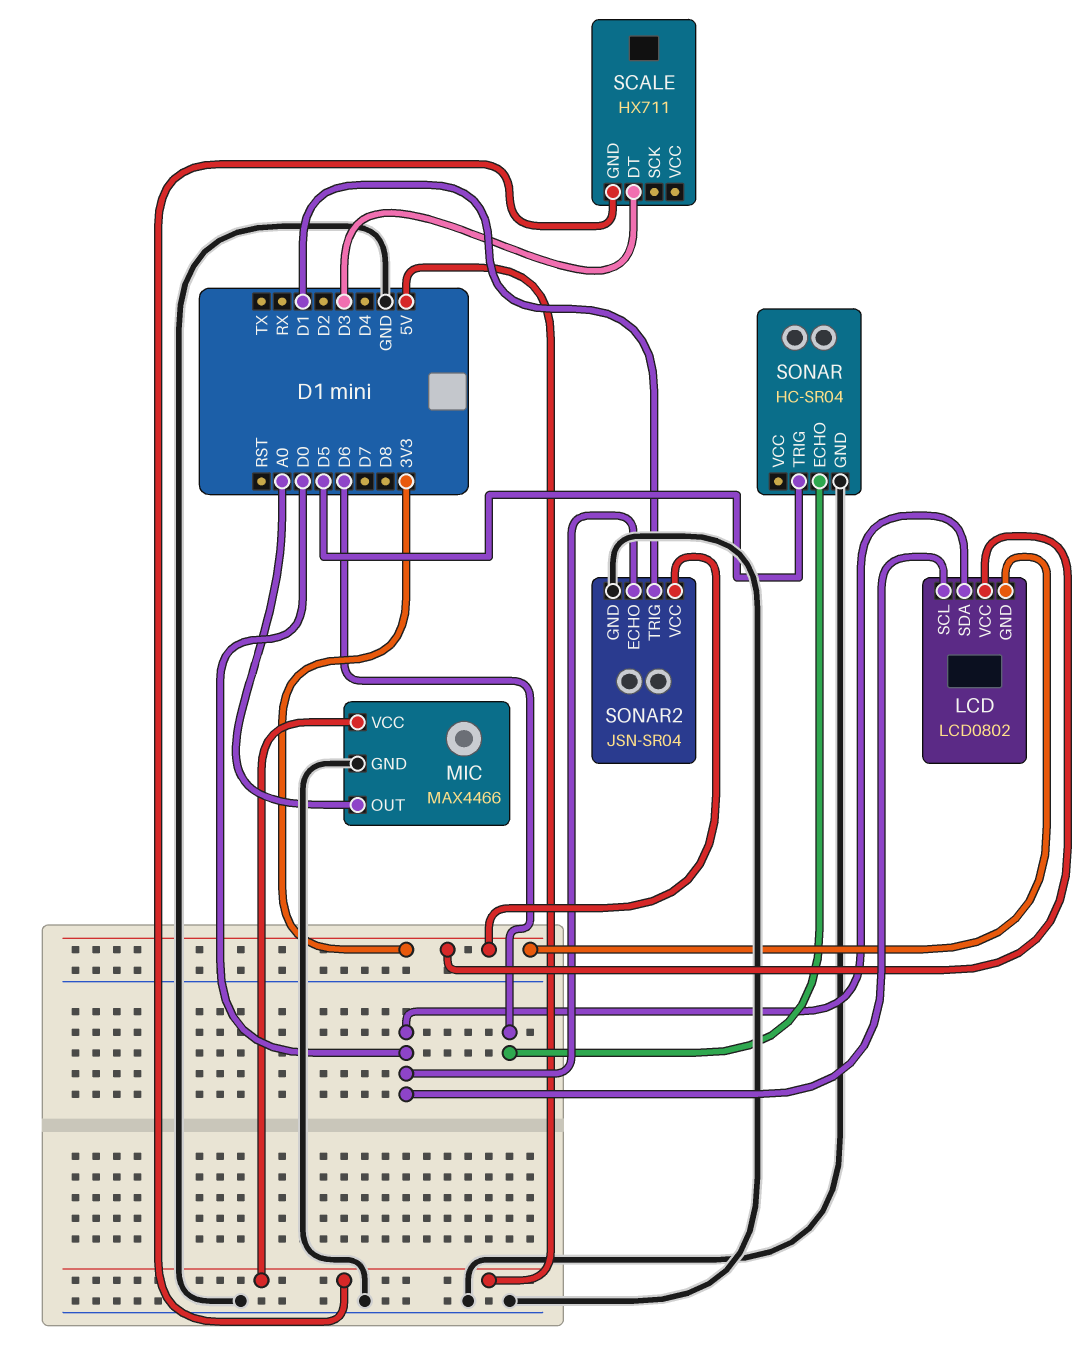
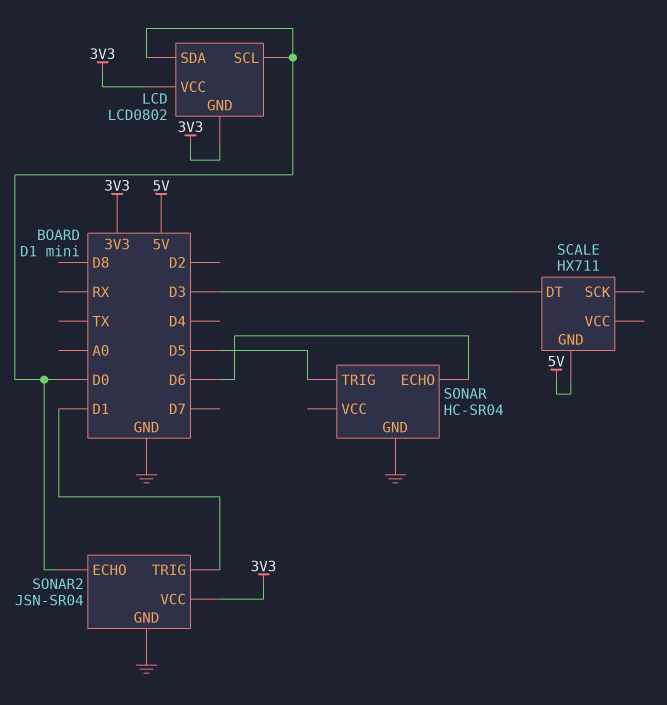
MIC: MAX4466 -> none
MIC pin GND: GND -> none
MIC pin OUT: A0 -> none
MIC pin VCC: 5V -> none

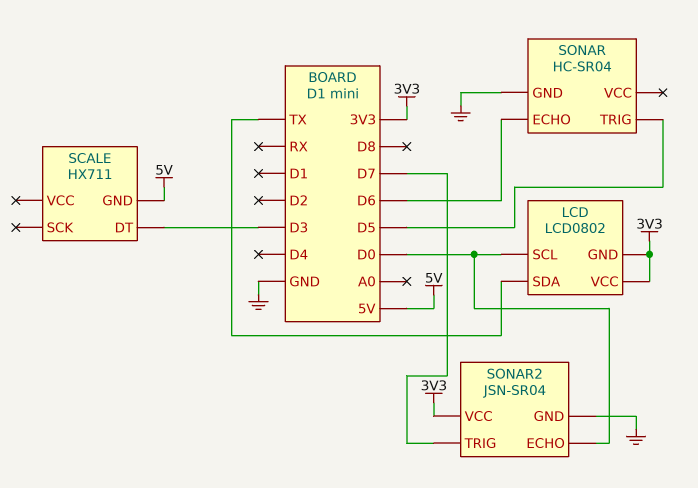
LCD pin SDA: D0 -> TX
SONAR2 pin TRIG: D1 -> D7

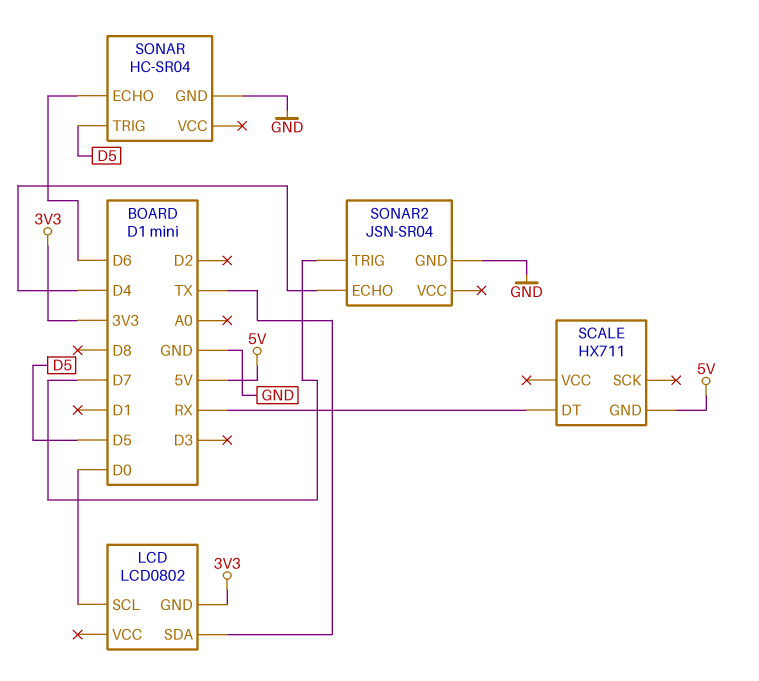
LCD pin VCC: 3V3 -> none
SCALE pin DT: D3 -> RX
SONAR2 pin ECHO: D0 -> D4
SONAR2 pin VCC: 3V3 -> none

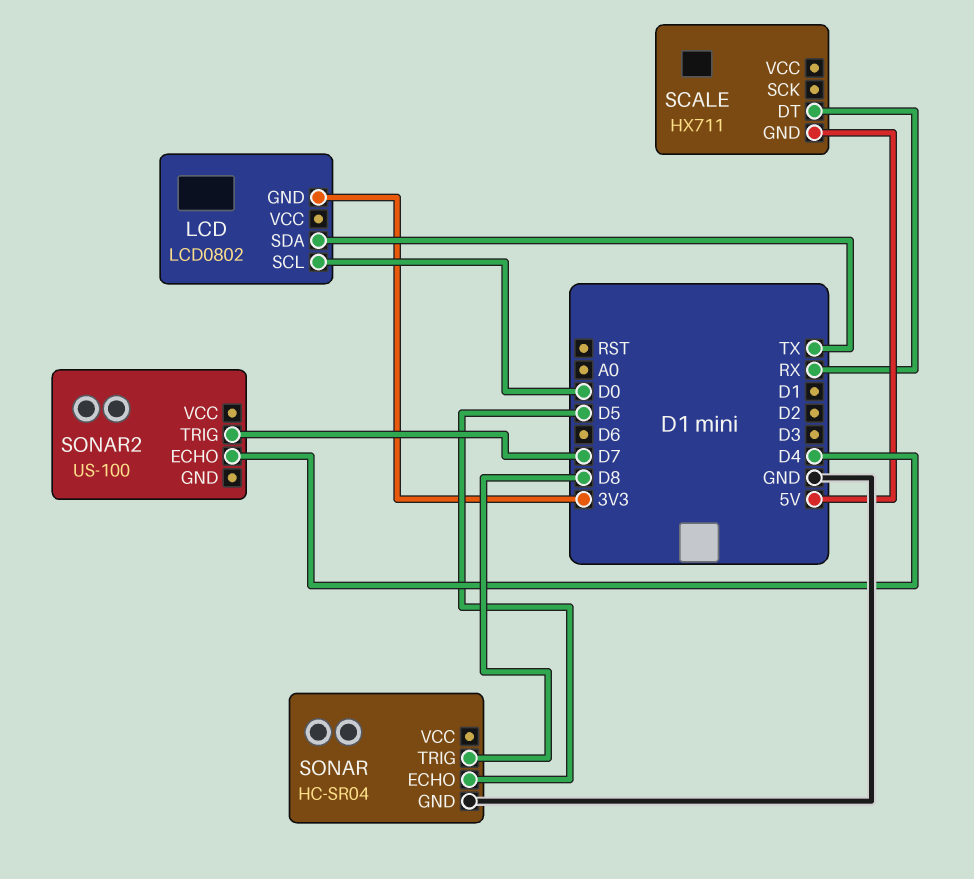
SONAR pin ECHO: D6 -> D5
SONAR pin TRIG: D5 -> D8
SONAR2: JSN-SR04 -> US-100
SONAR2 pin GND: GND -> none

